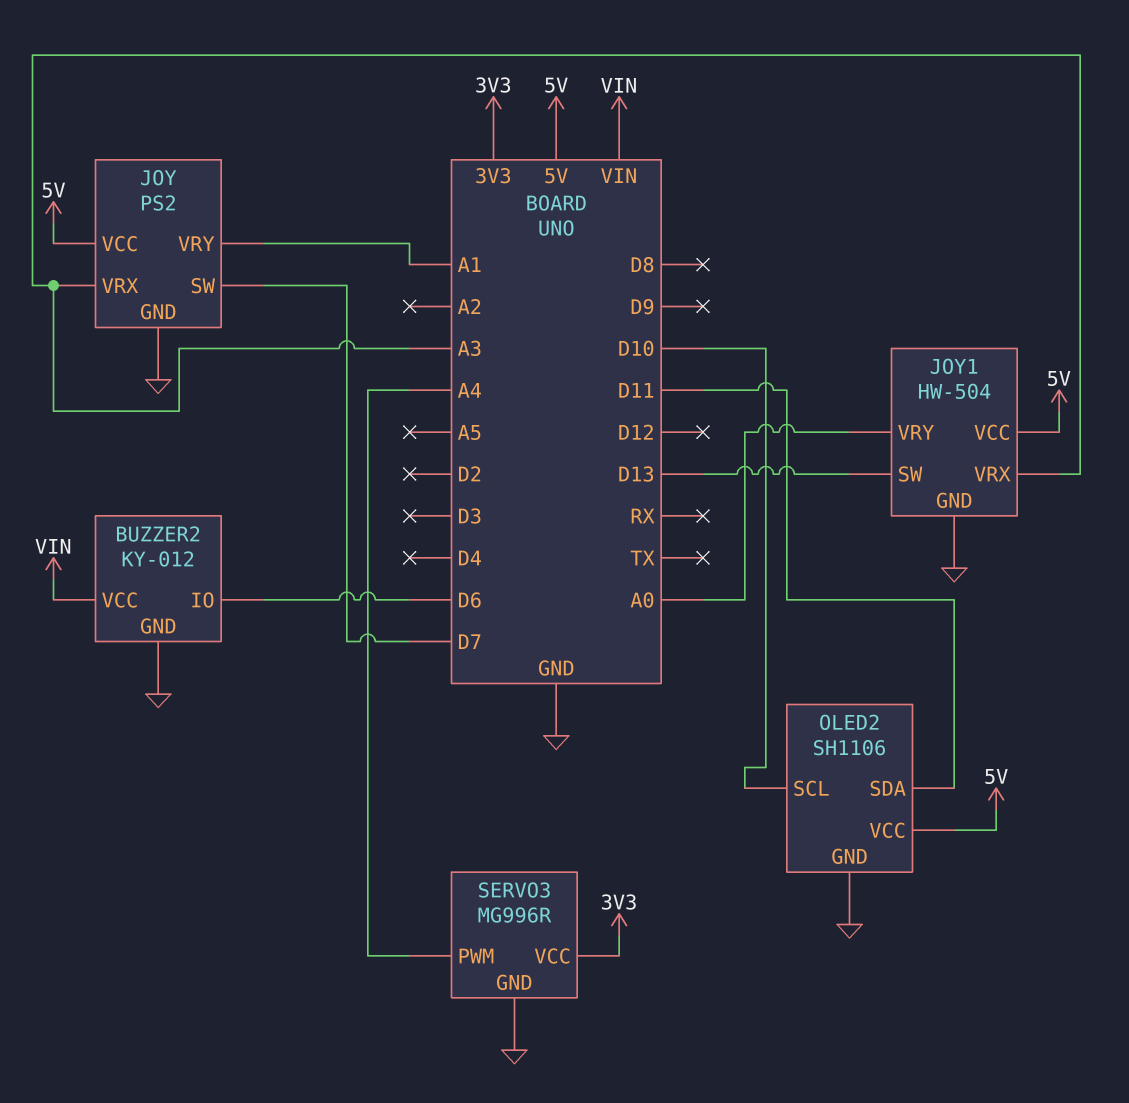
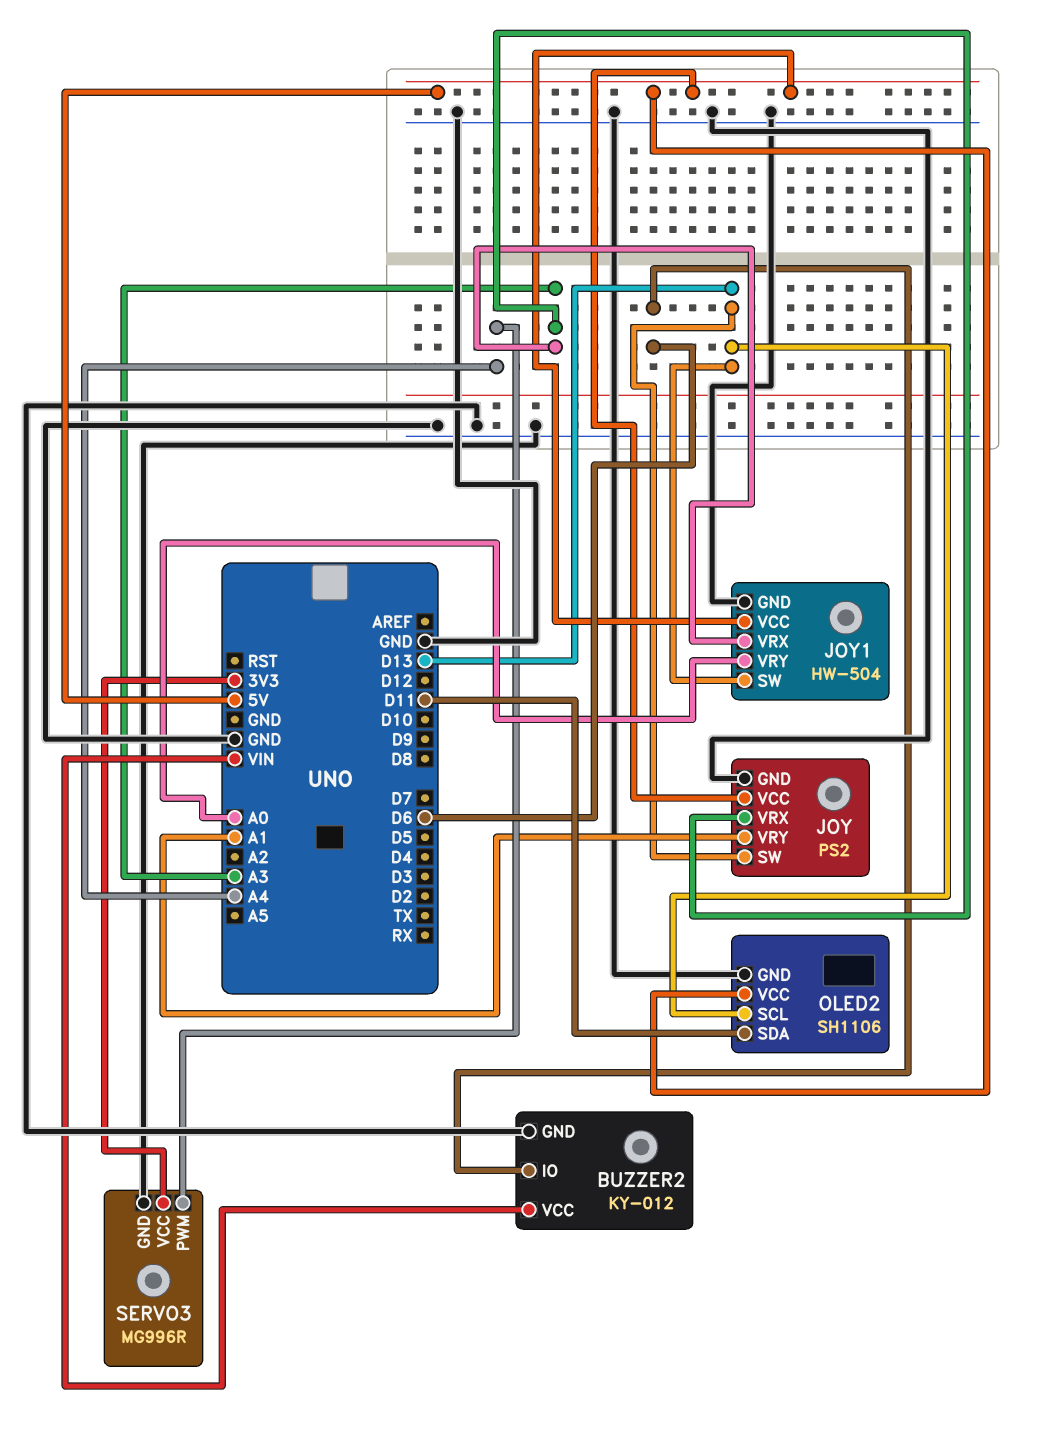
JOY pin SW: D7 -> D13
OLED2 pin SCL: D10 -> D13

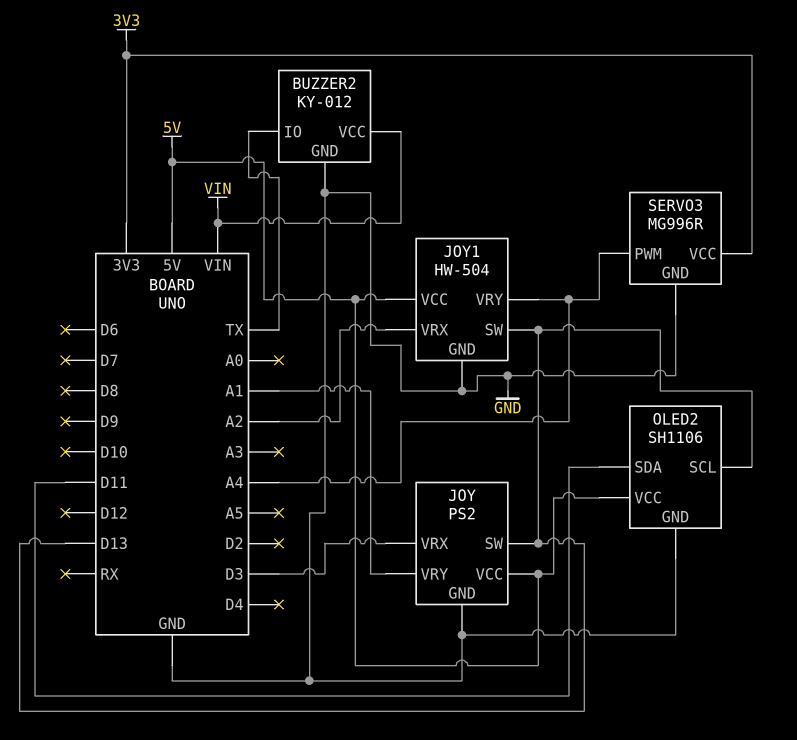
BUZZER2 pin IO: D6 -> TX
JOY pin VRX: A3 -> D3
JOY1 pin VRX: A3 -> A2
JOY1 pin VRY: A0 -> A4

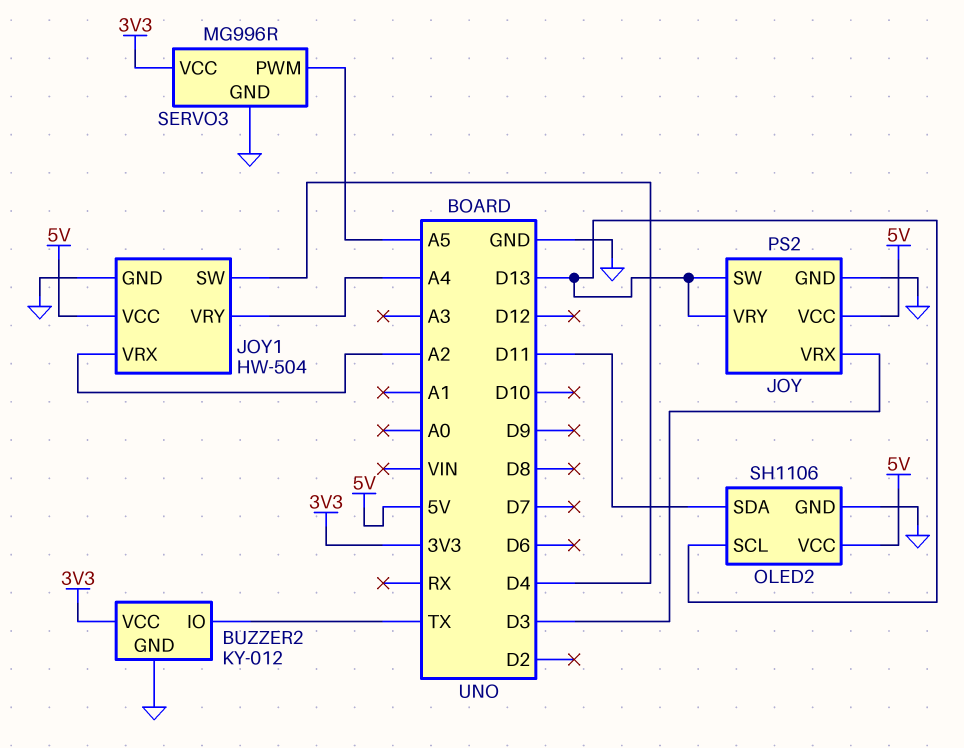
BUZZER2 pin VCC: VIN -> 3V3
JOY pin VRY: A1 -> D13
JOY1 pin SW: D13 -> D4
SERVO3 pin PWM: A4 -> A5

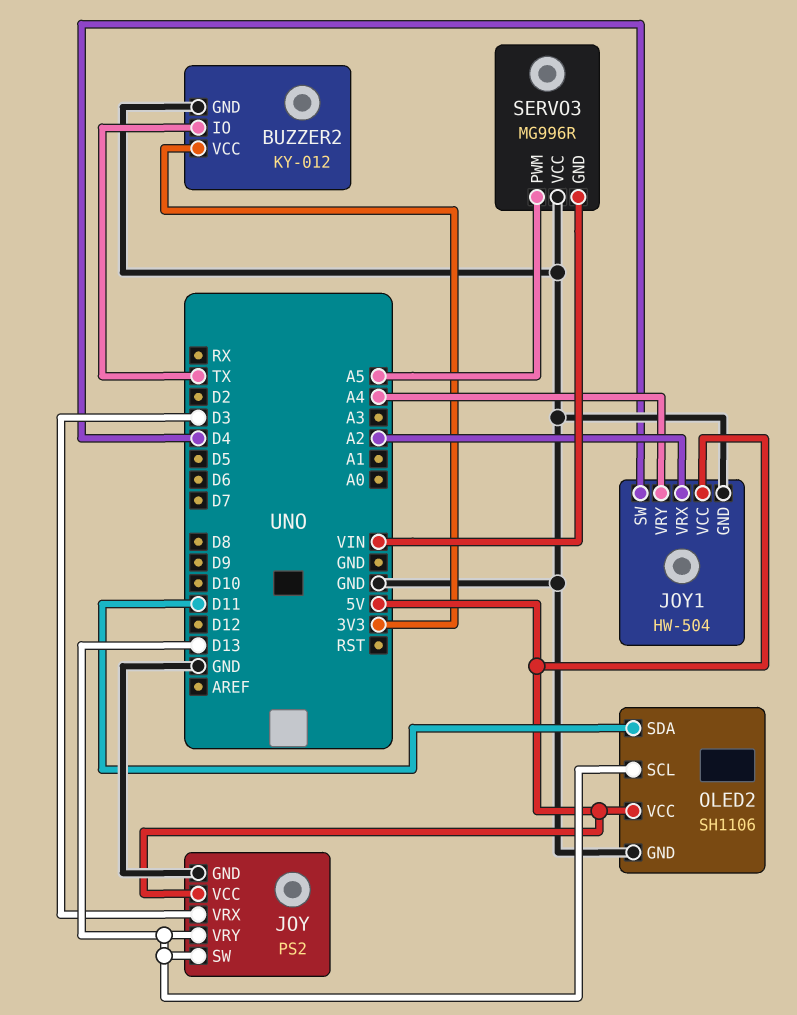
SERVO3 pin GND: GND -> VIN
SERVO3 pin VCC: 3V3 -> GND

